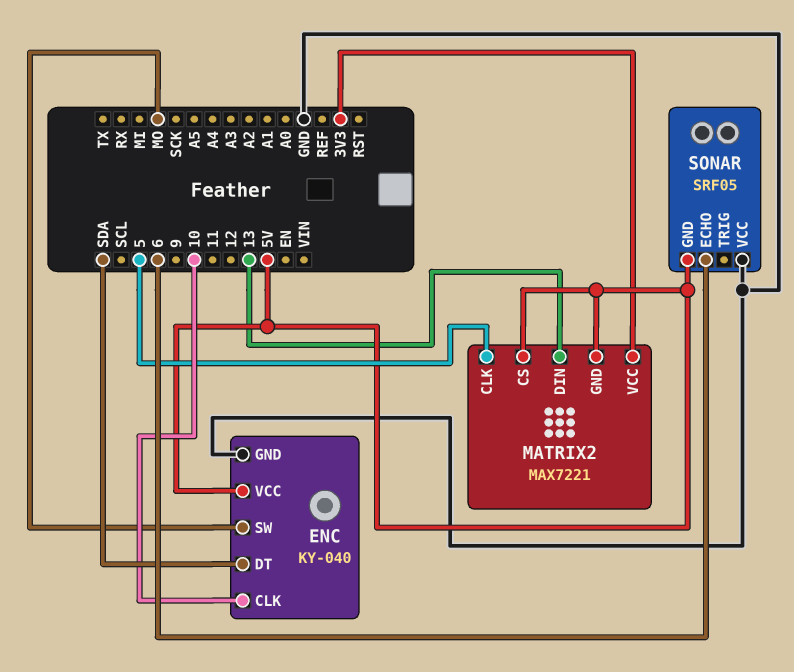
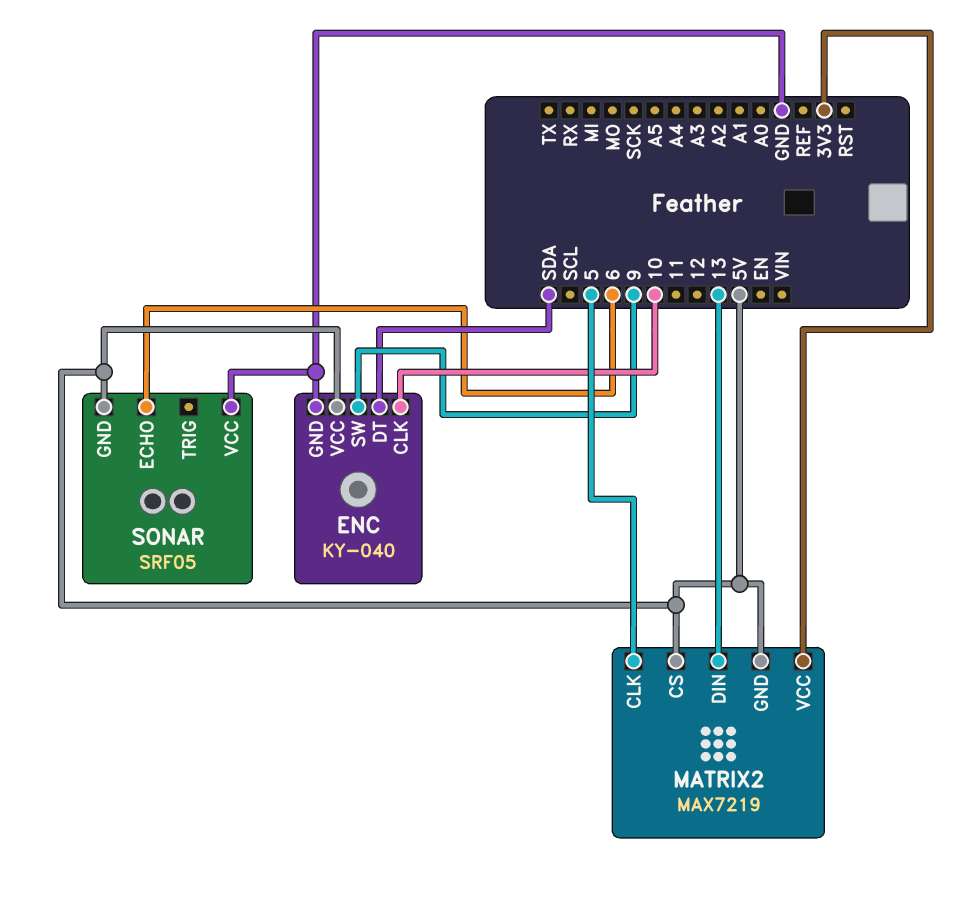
ENC pin SW: MO -> 9
MATRIX2: MAX7221 -> MAX7219

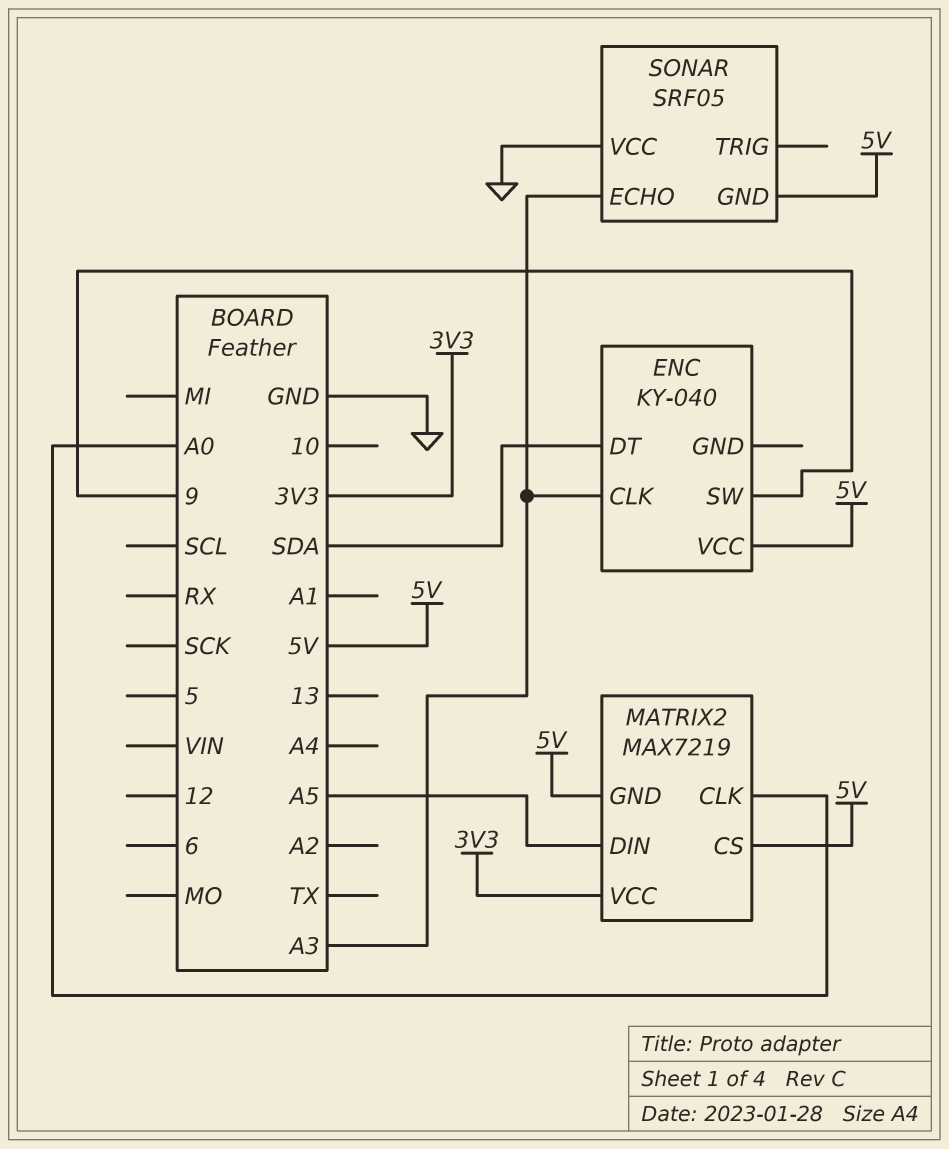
ENC pin CLK: 10 -> A3
ENC pin GND: GND -> none
MATRIX2 pin CLK: 5 -> A0
MATRIX2 pin DIN: 13 -> A5
SONAR pin ECHO: 6 -> A3

